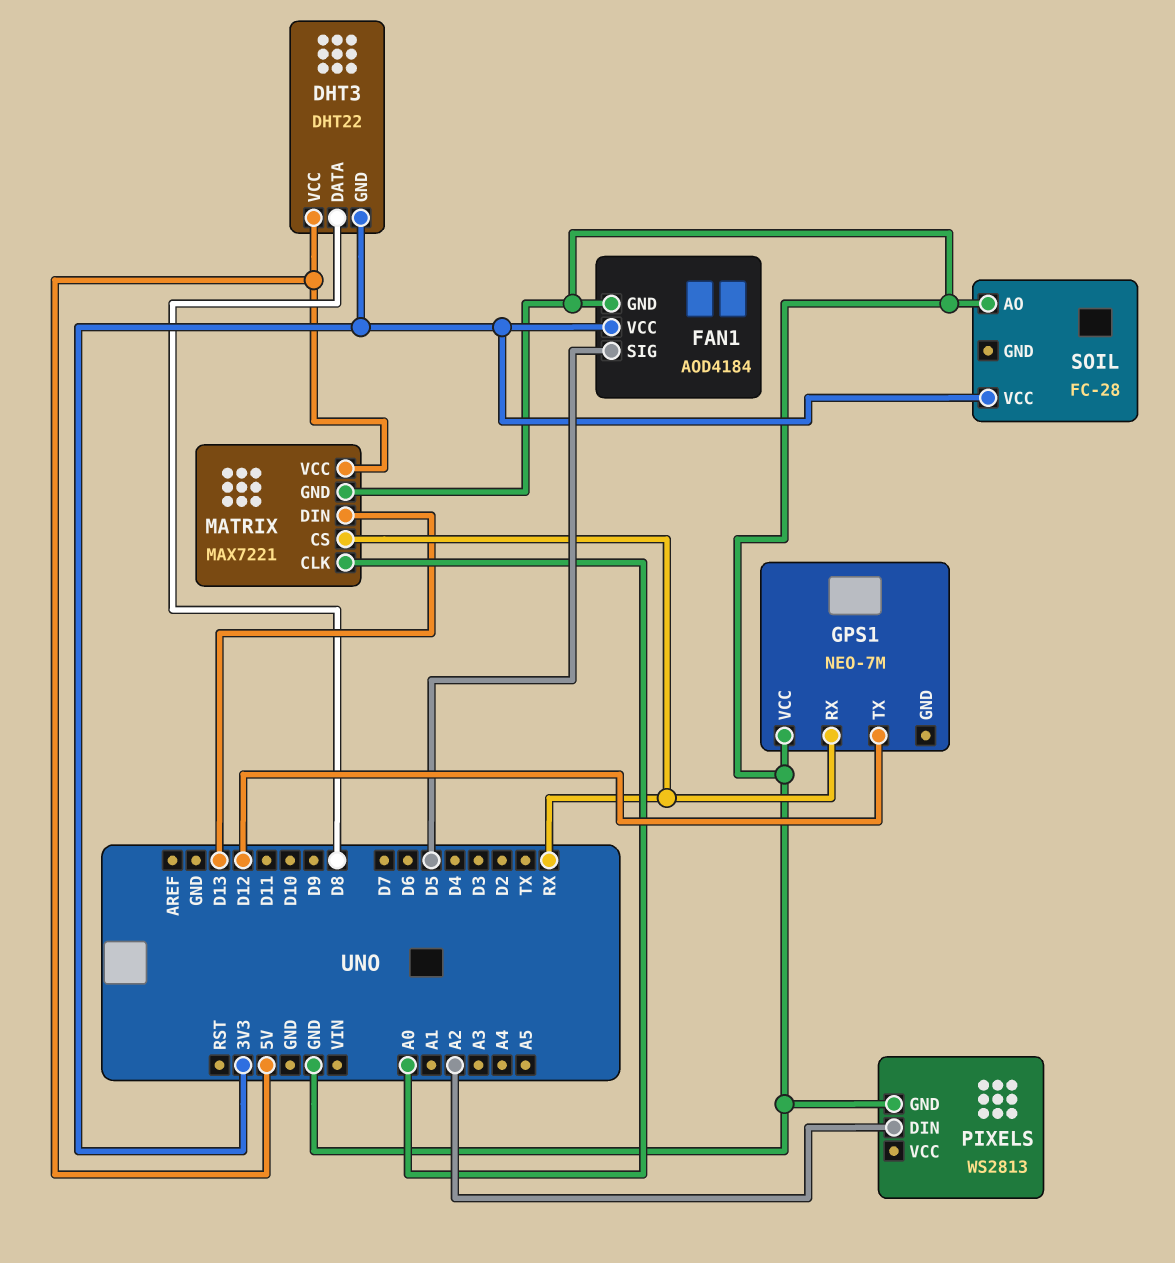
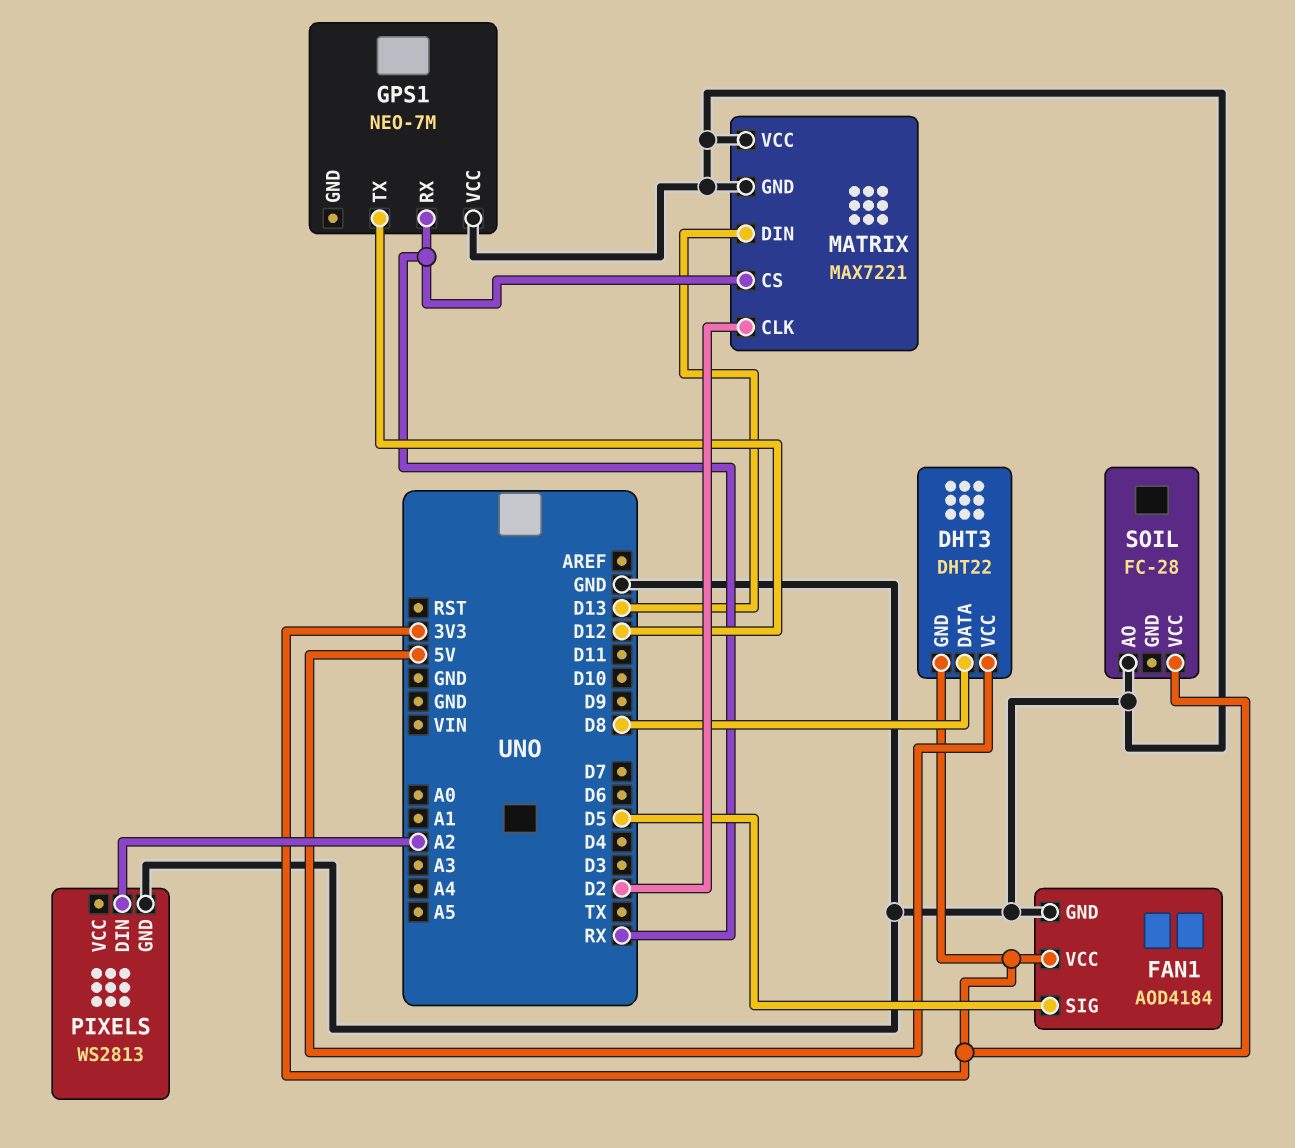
MATRIX pin CLK: A0 -> D2
MATRIX pin VCC: 5V -> GND

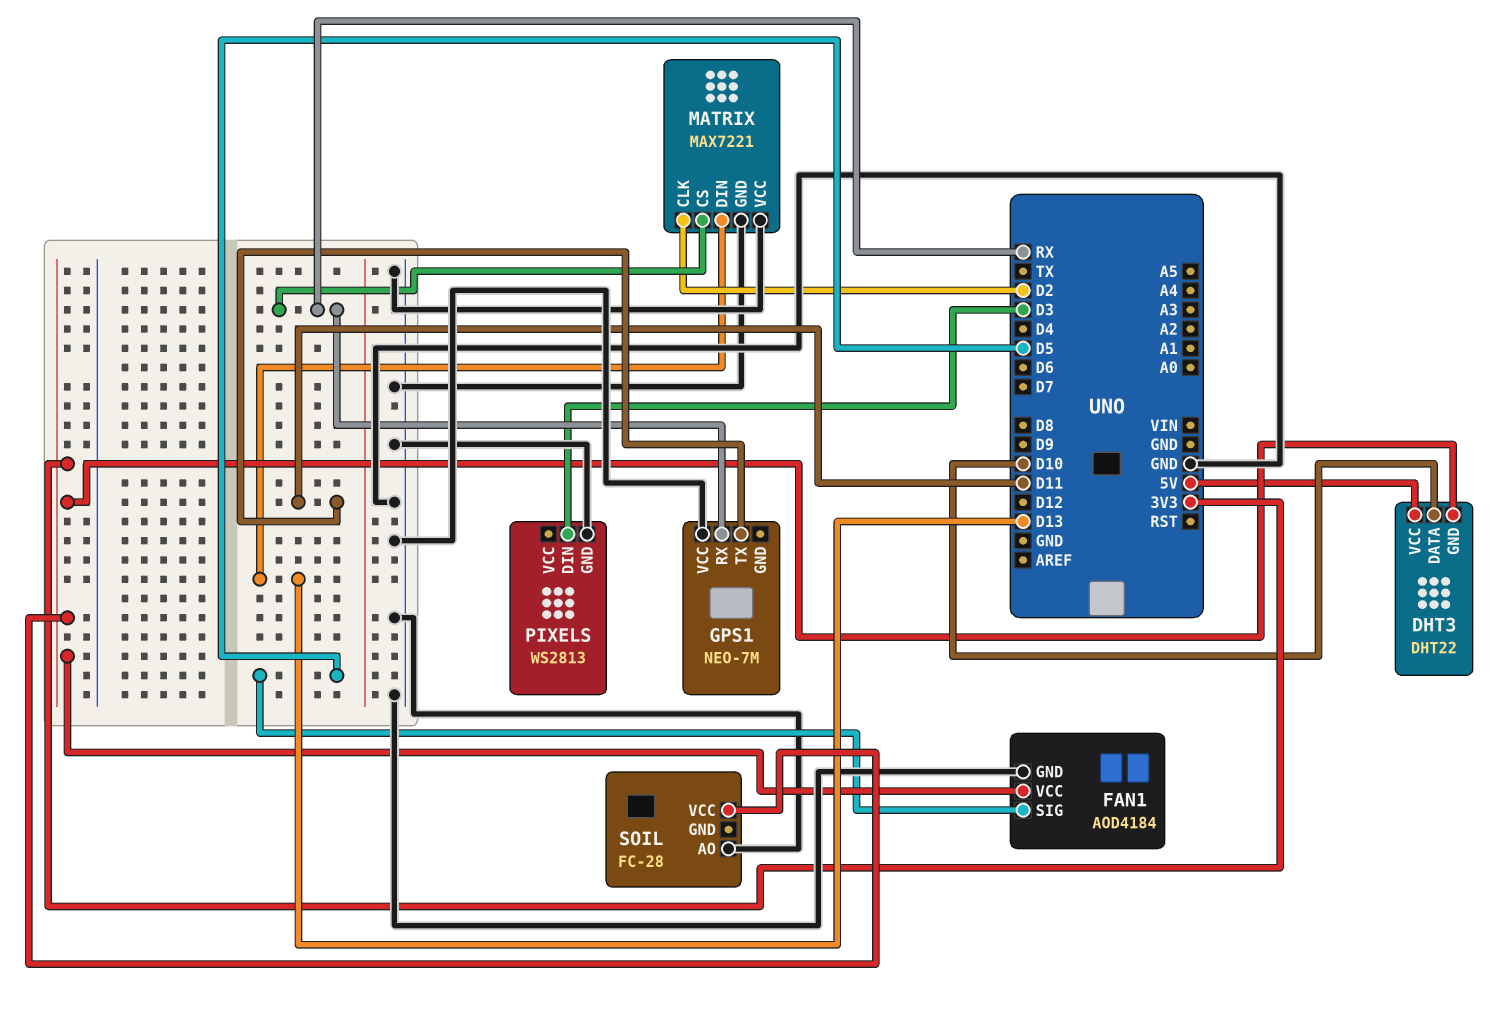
DHT3 pin DATA: D8 -> D10
GPS1 pin TX: D12 -> D11
PIXELS pin DIN: A2 -> D3

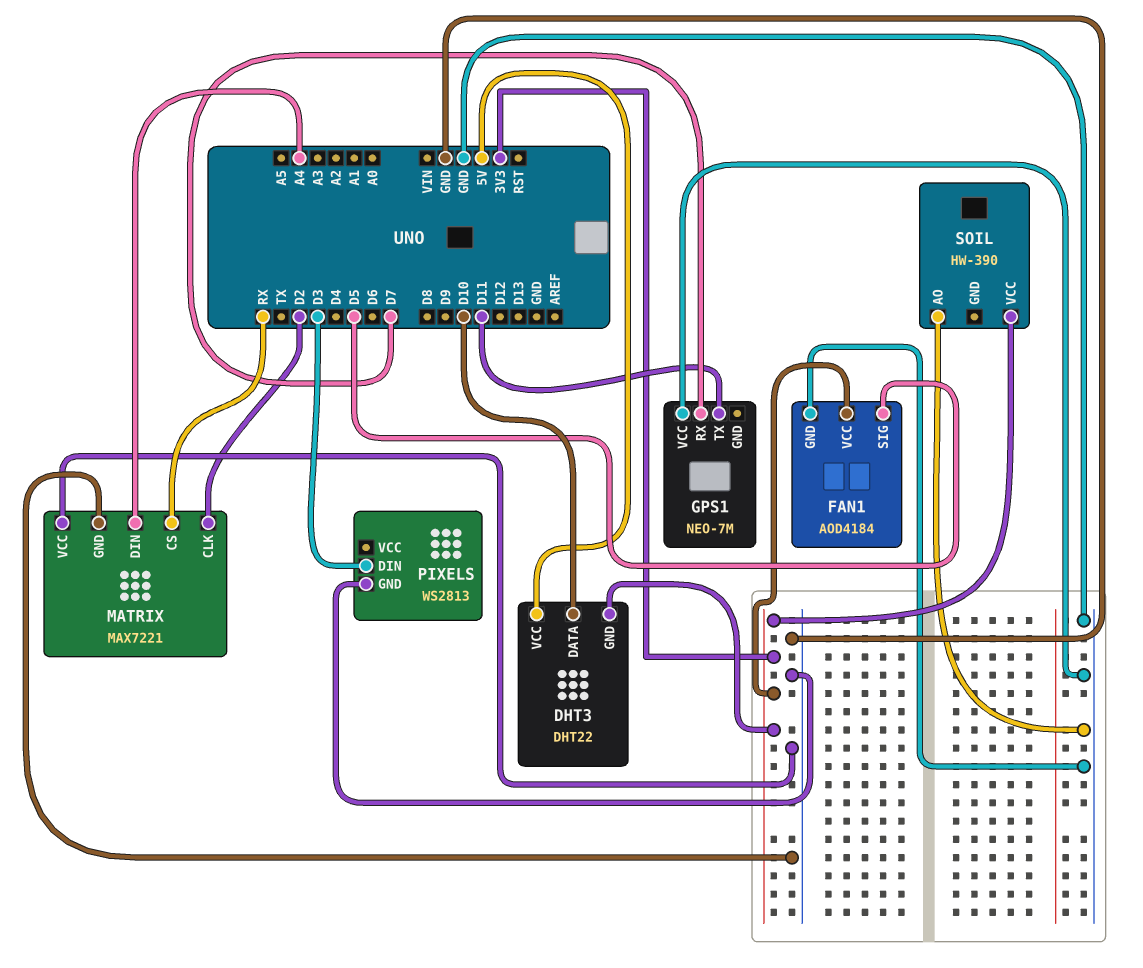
GPS1 pin RX: RX -> D7
MATRIX pin DIN: D13 -> A4
SOIL: FC-28 -> HW-390

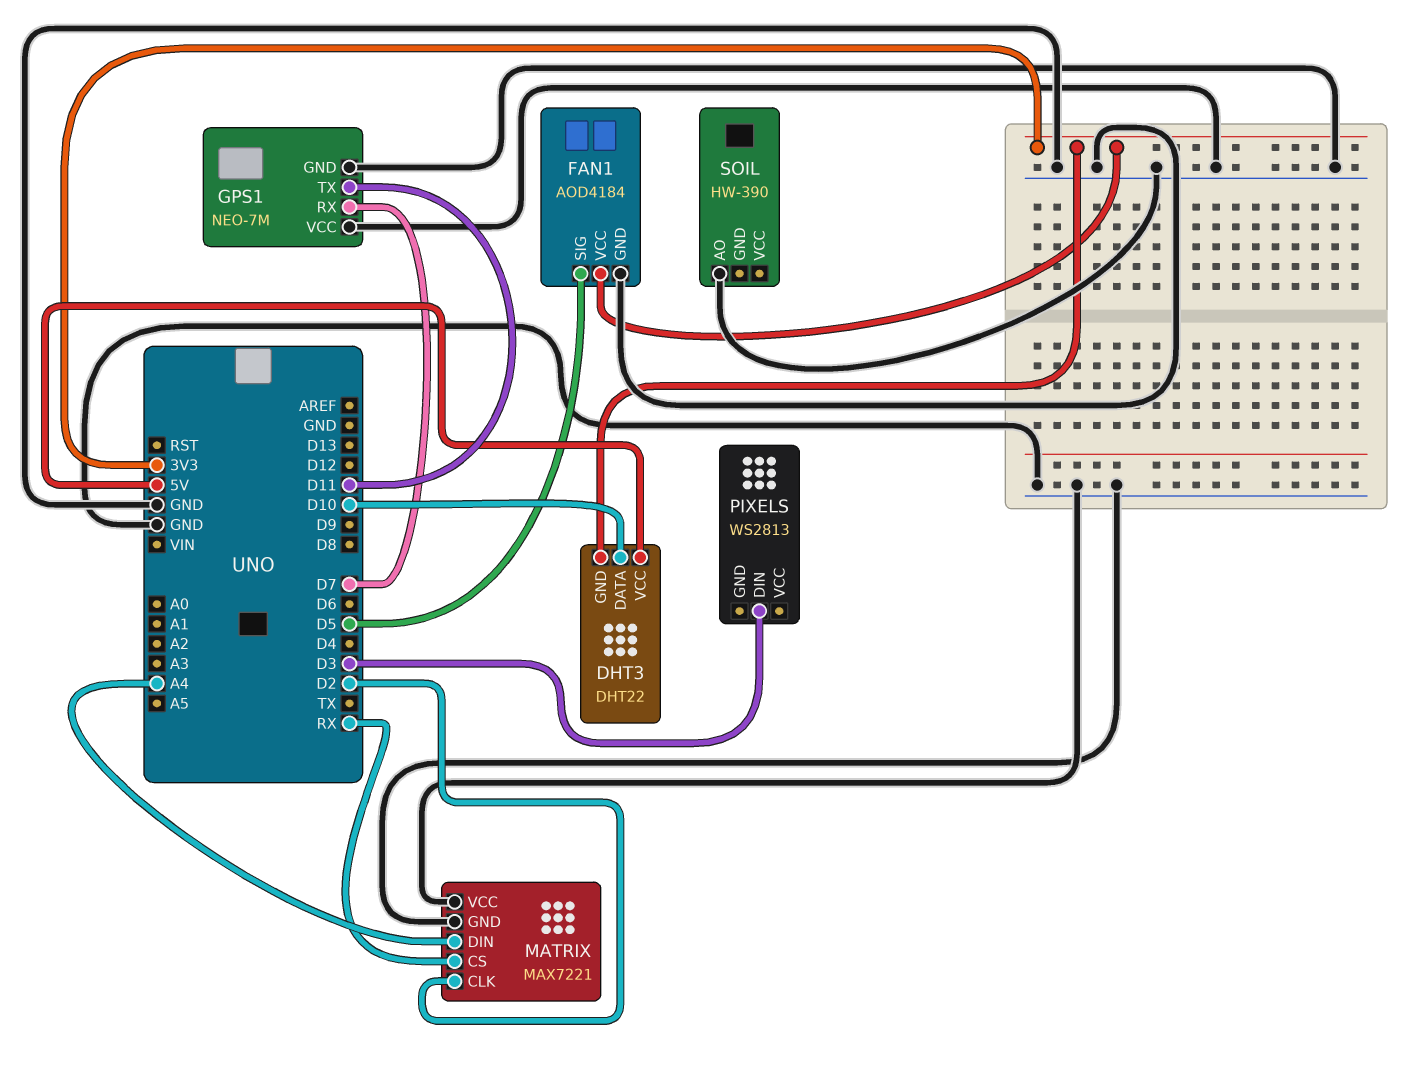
GPS1 pin GND: none -> GND
PIXELS pin GND: GND -> none
SOIL pin VCC: 3V3 -> none

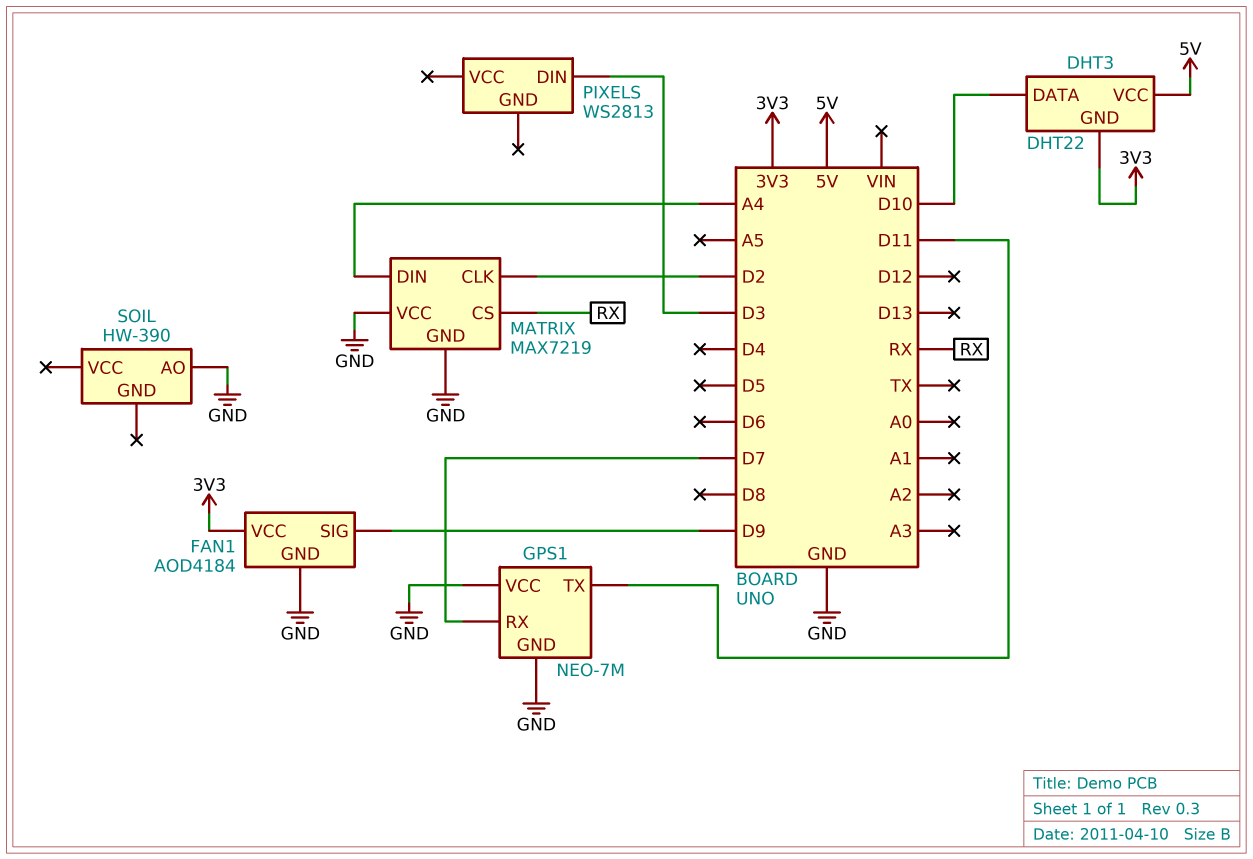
FAN1 pin SIG: D5 -> D9
MATRIX: MAX7221 -> MAX7219

